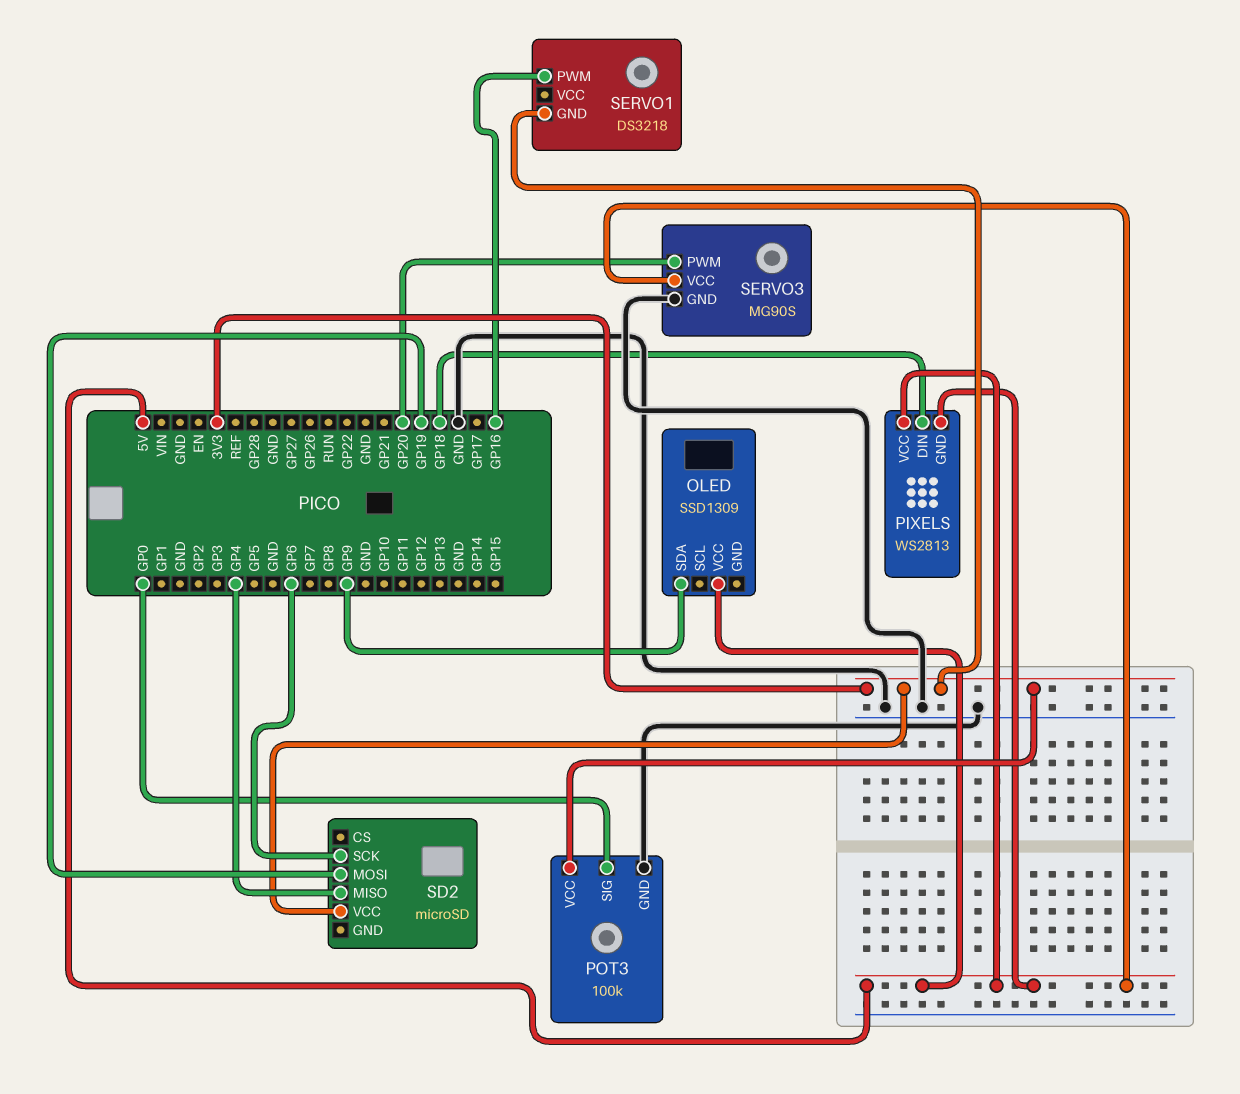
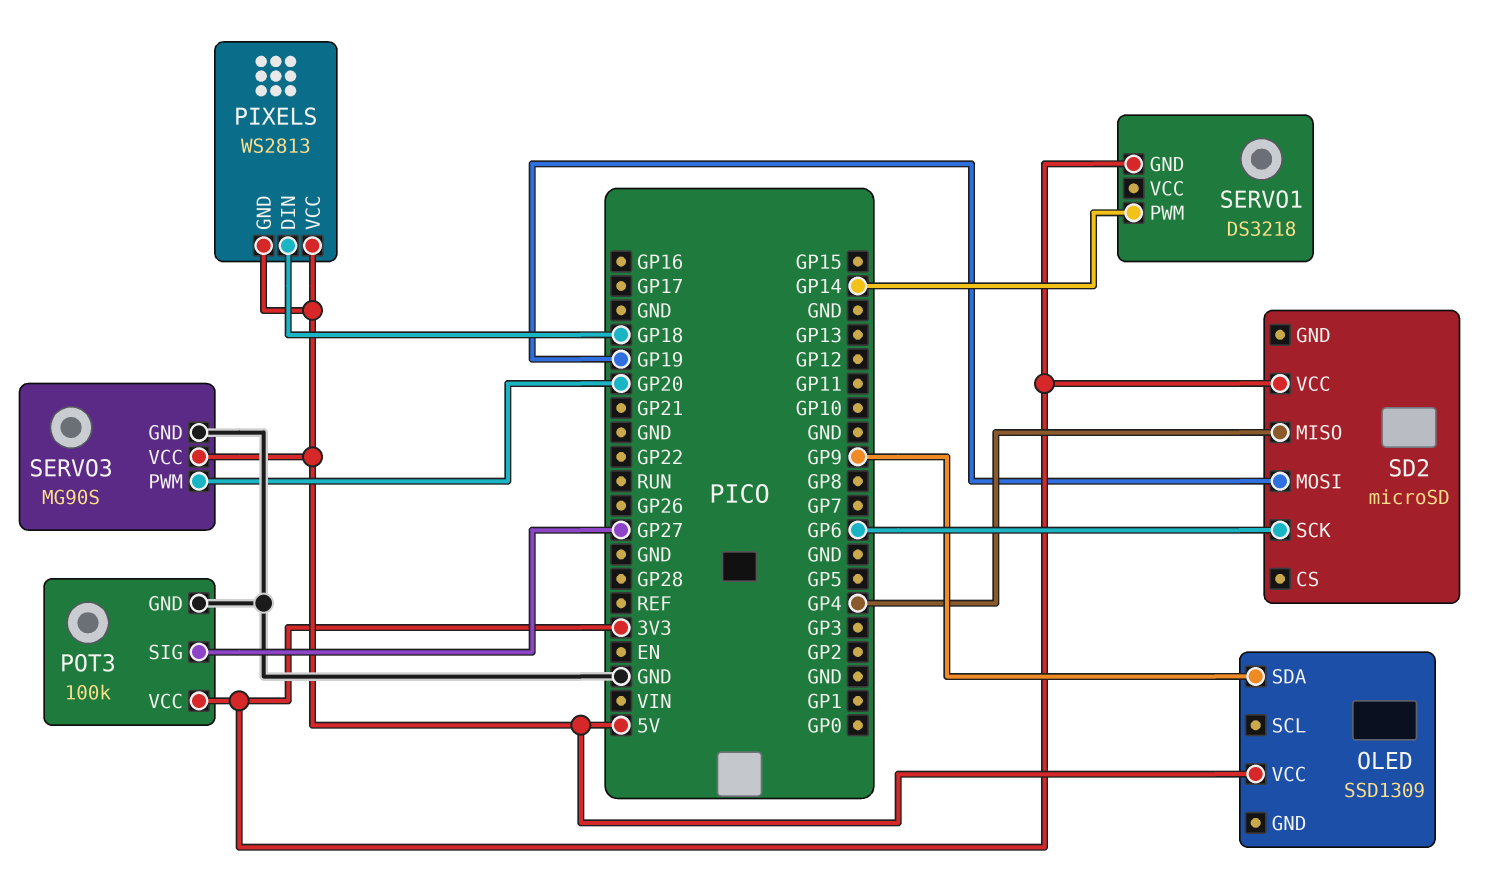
POT3 pin SIG: GP0 -> GP27
SERVO1 pin PWM: GP16 -> GP14

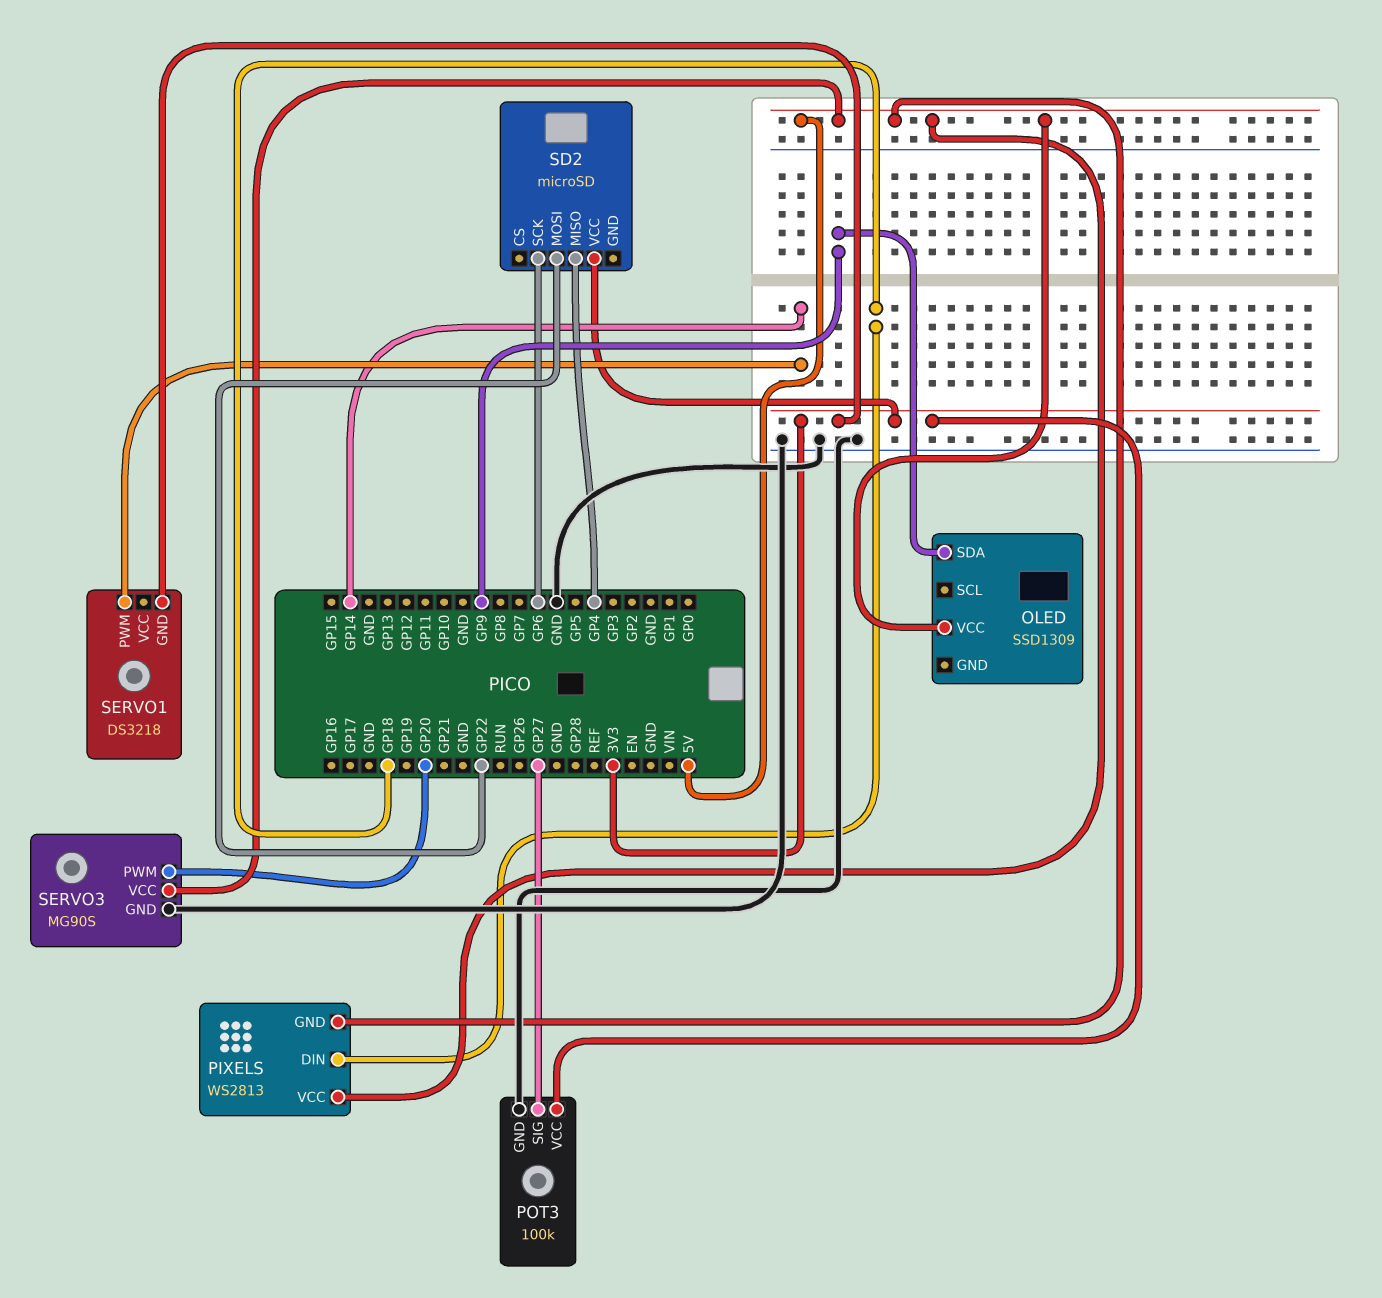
SD2 pin MOSI: GP19 -> GP22

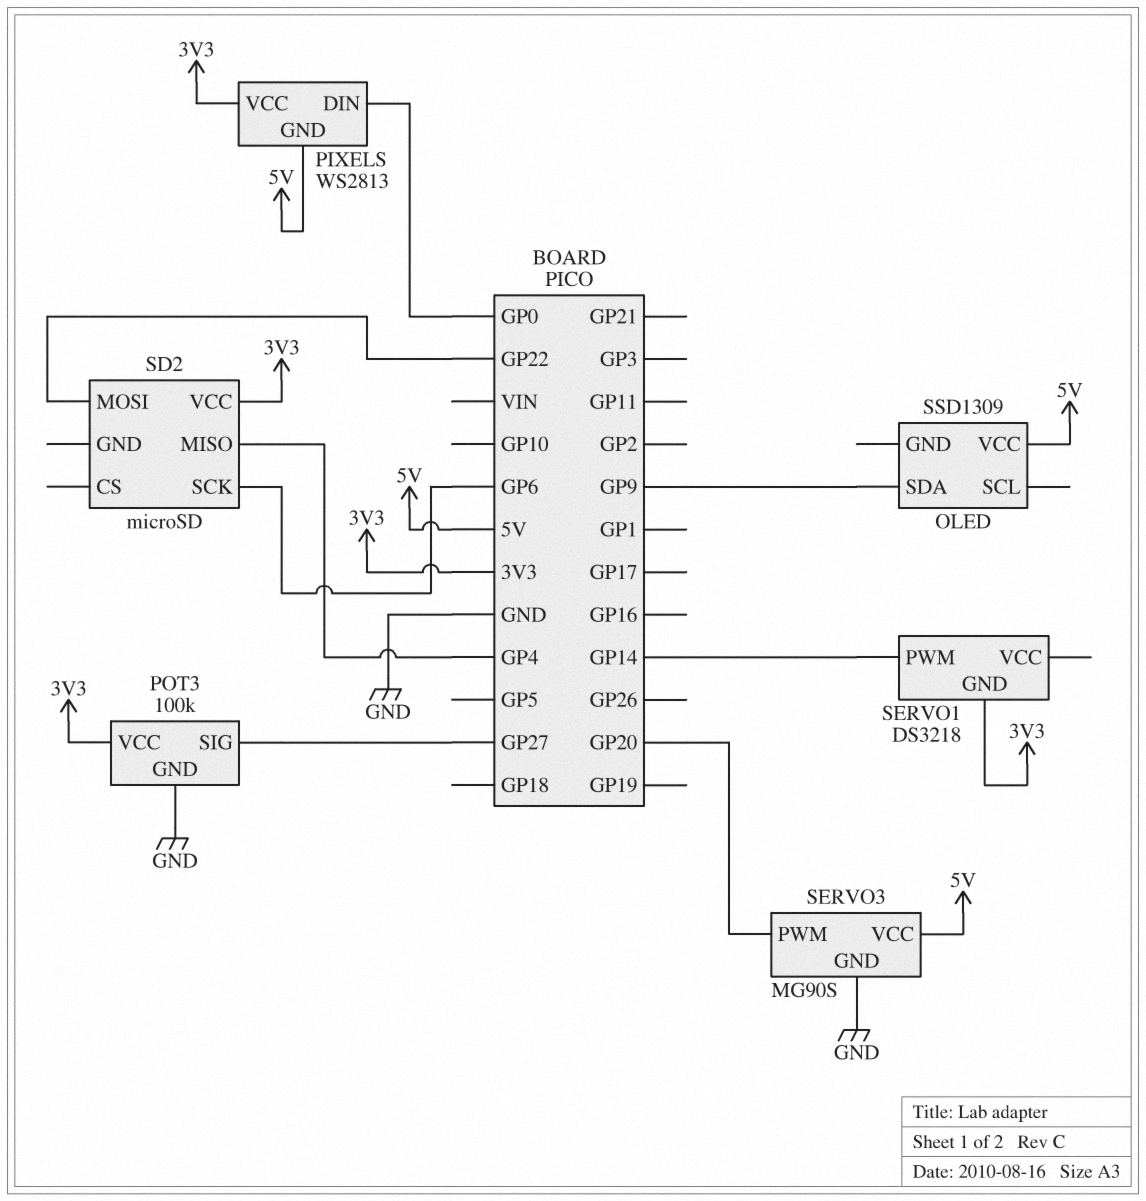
PIXELS pin DIN: GP18 -> GP0
PIXELS pin VCC: 5V -> 3V3

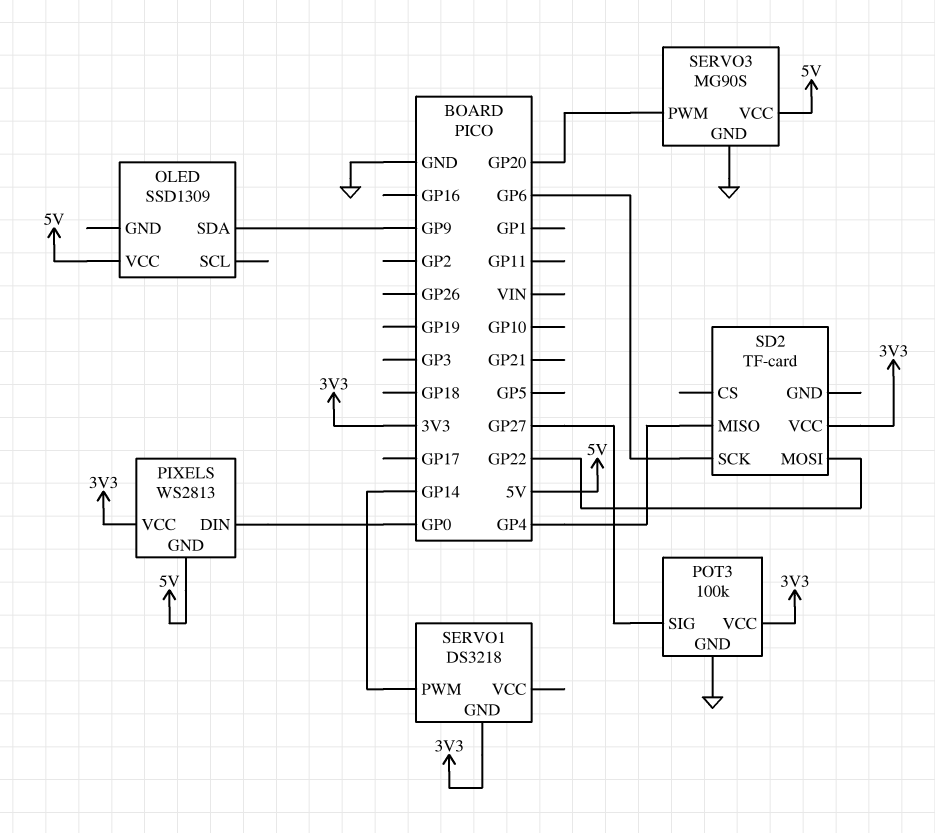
SD2: microSD -> TF-card

